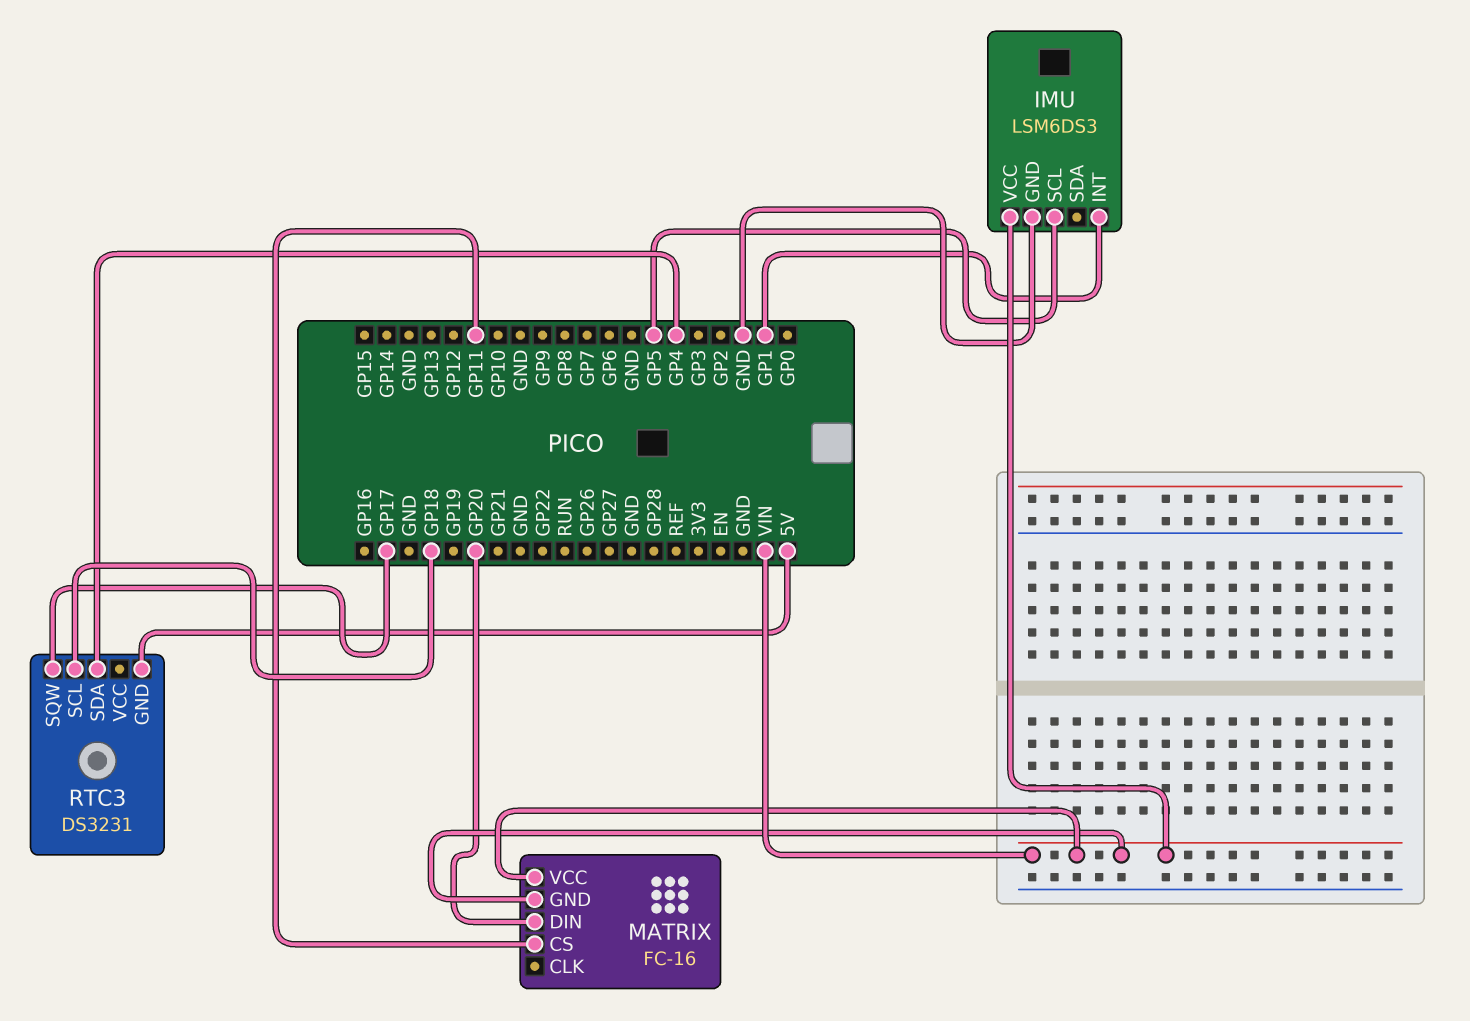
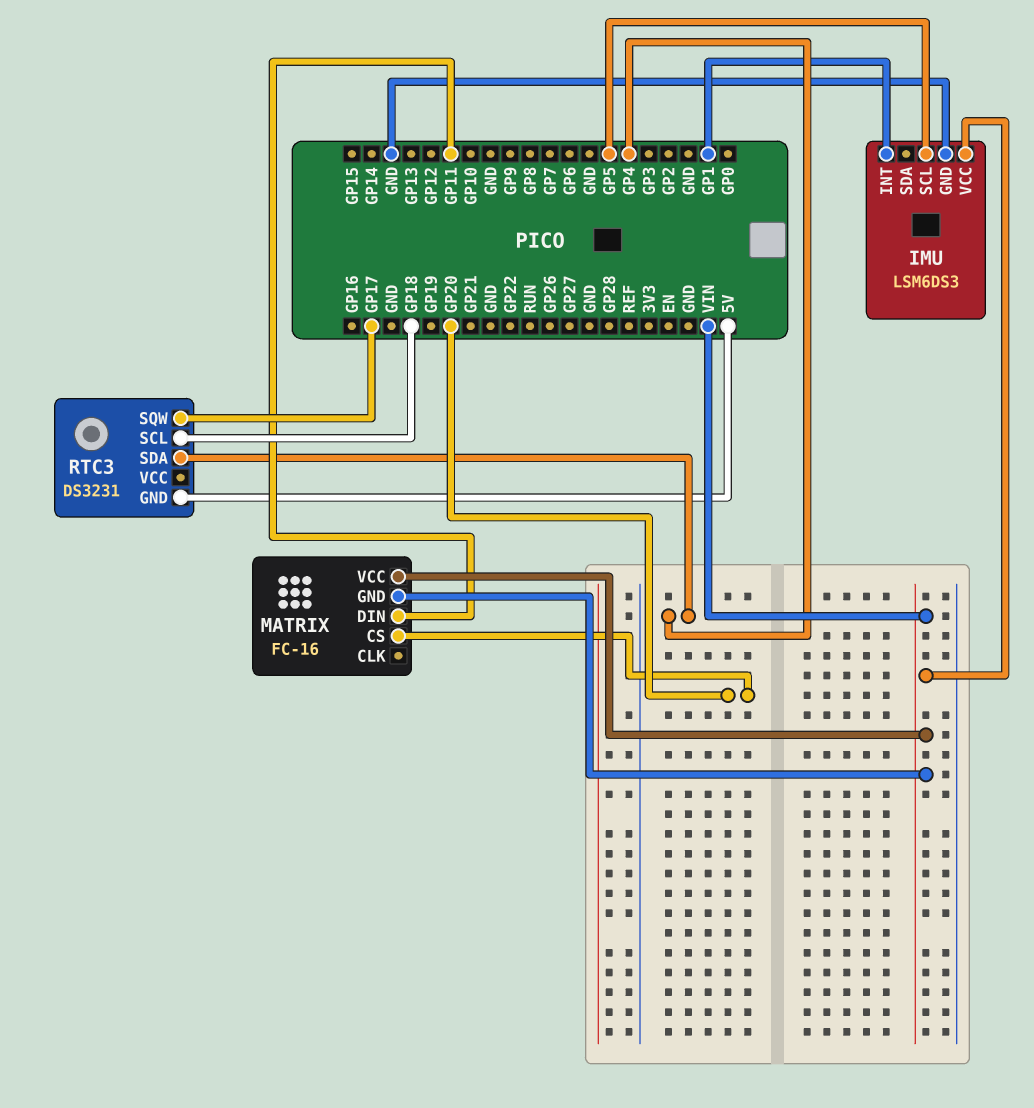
MATRIX pin CS: GP11 -> GP20
MATRIX pin DIN: GP20 -> GP11

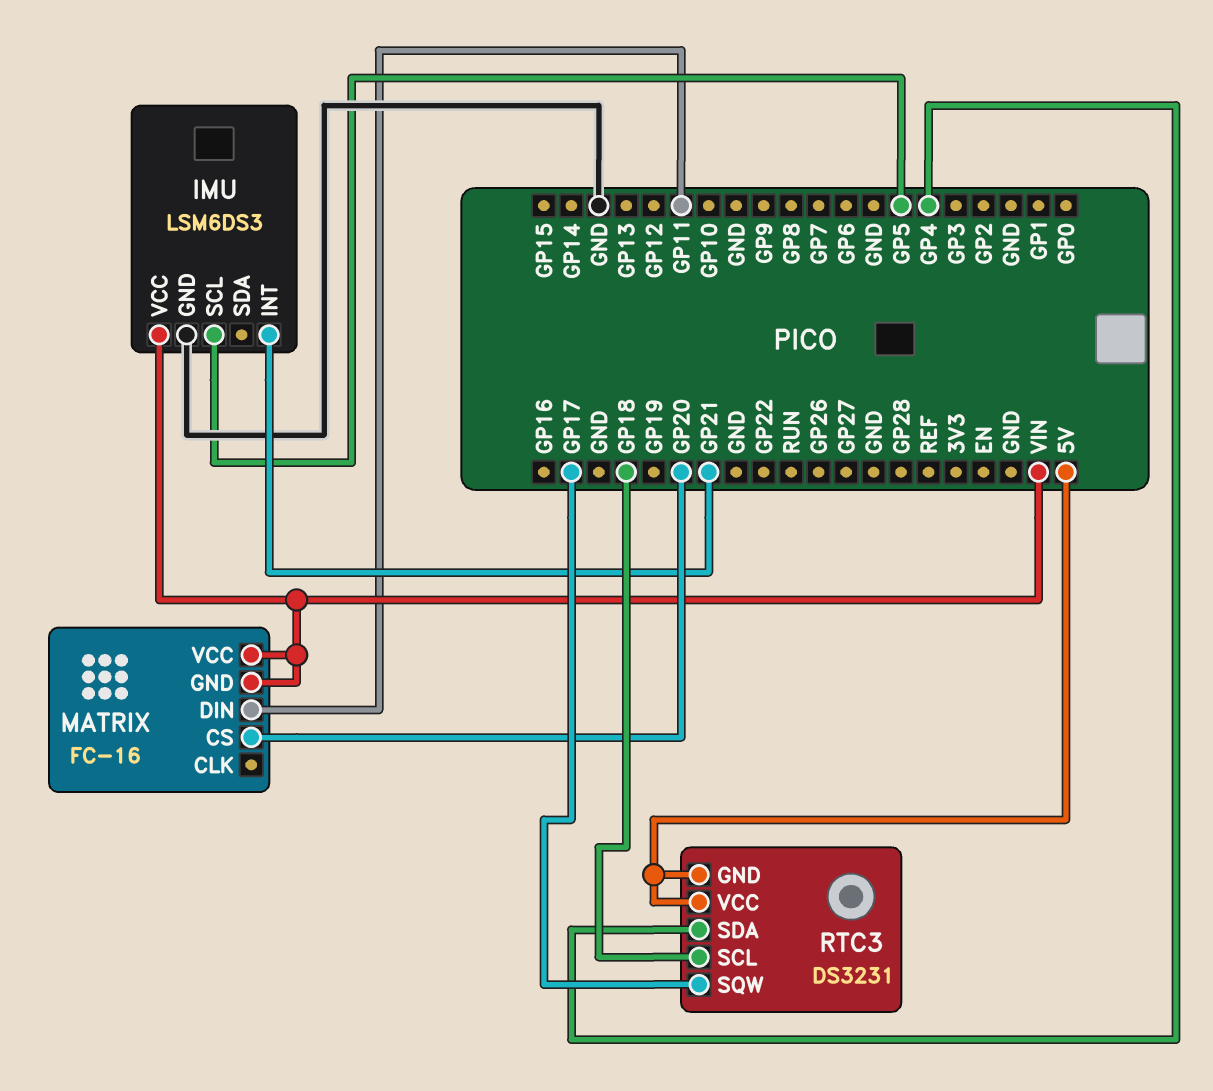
IMU pin INT: GP1 -> GP21
RTC3 pin VCC: none -> 5V

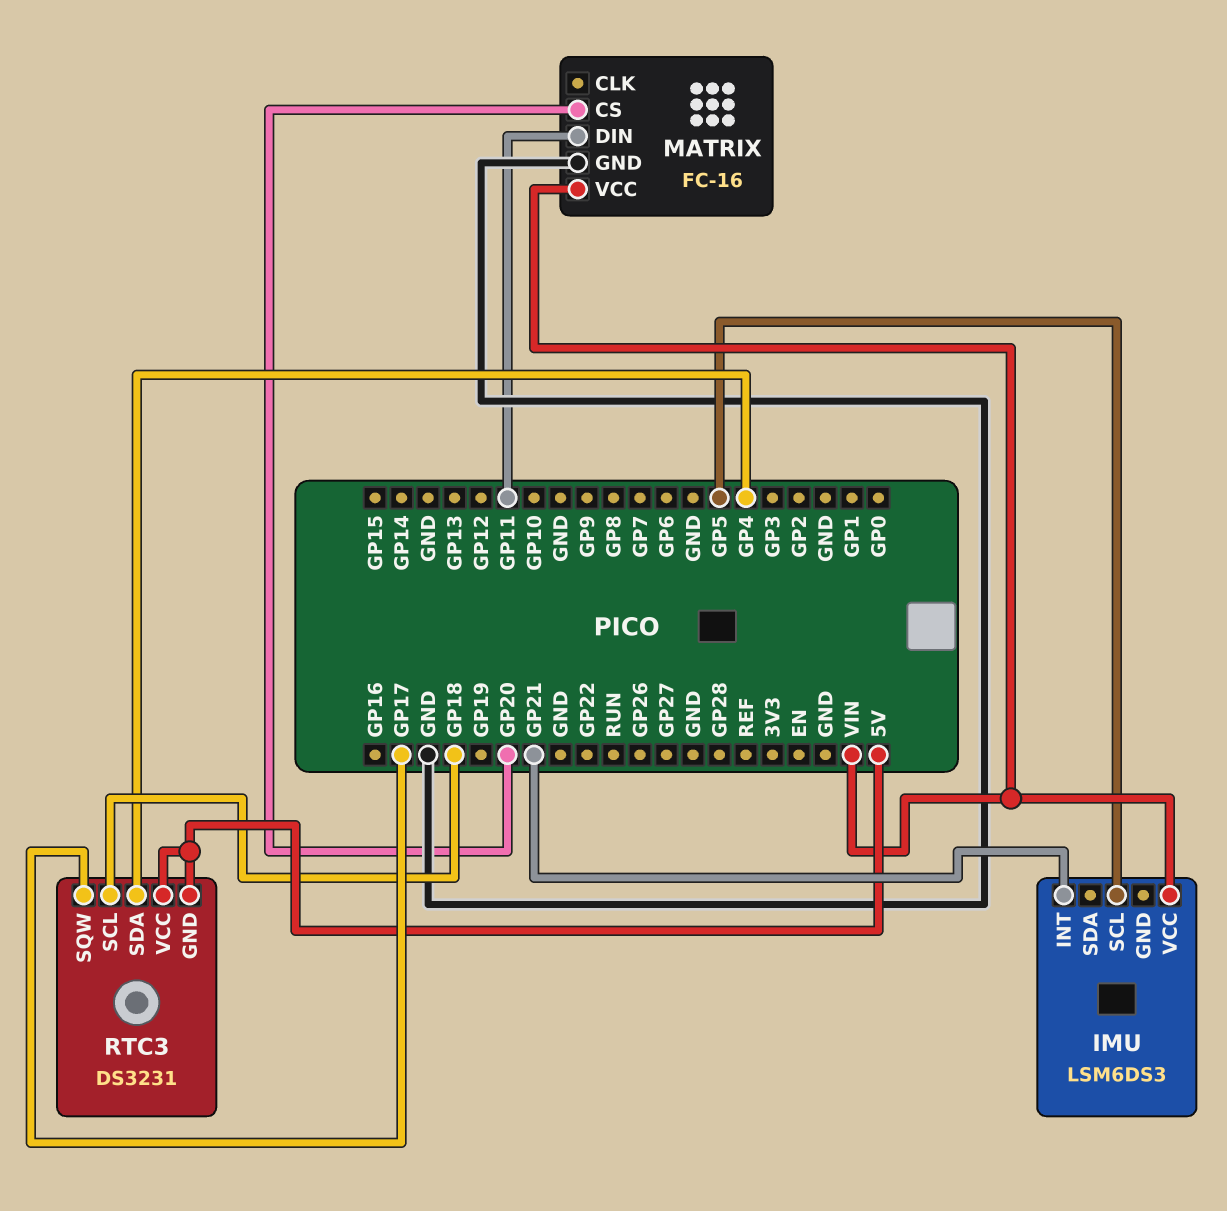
IMU pin GND: GND -> none
MATRIX pin GND: VIN -> GND

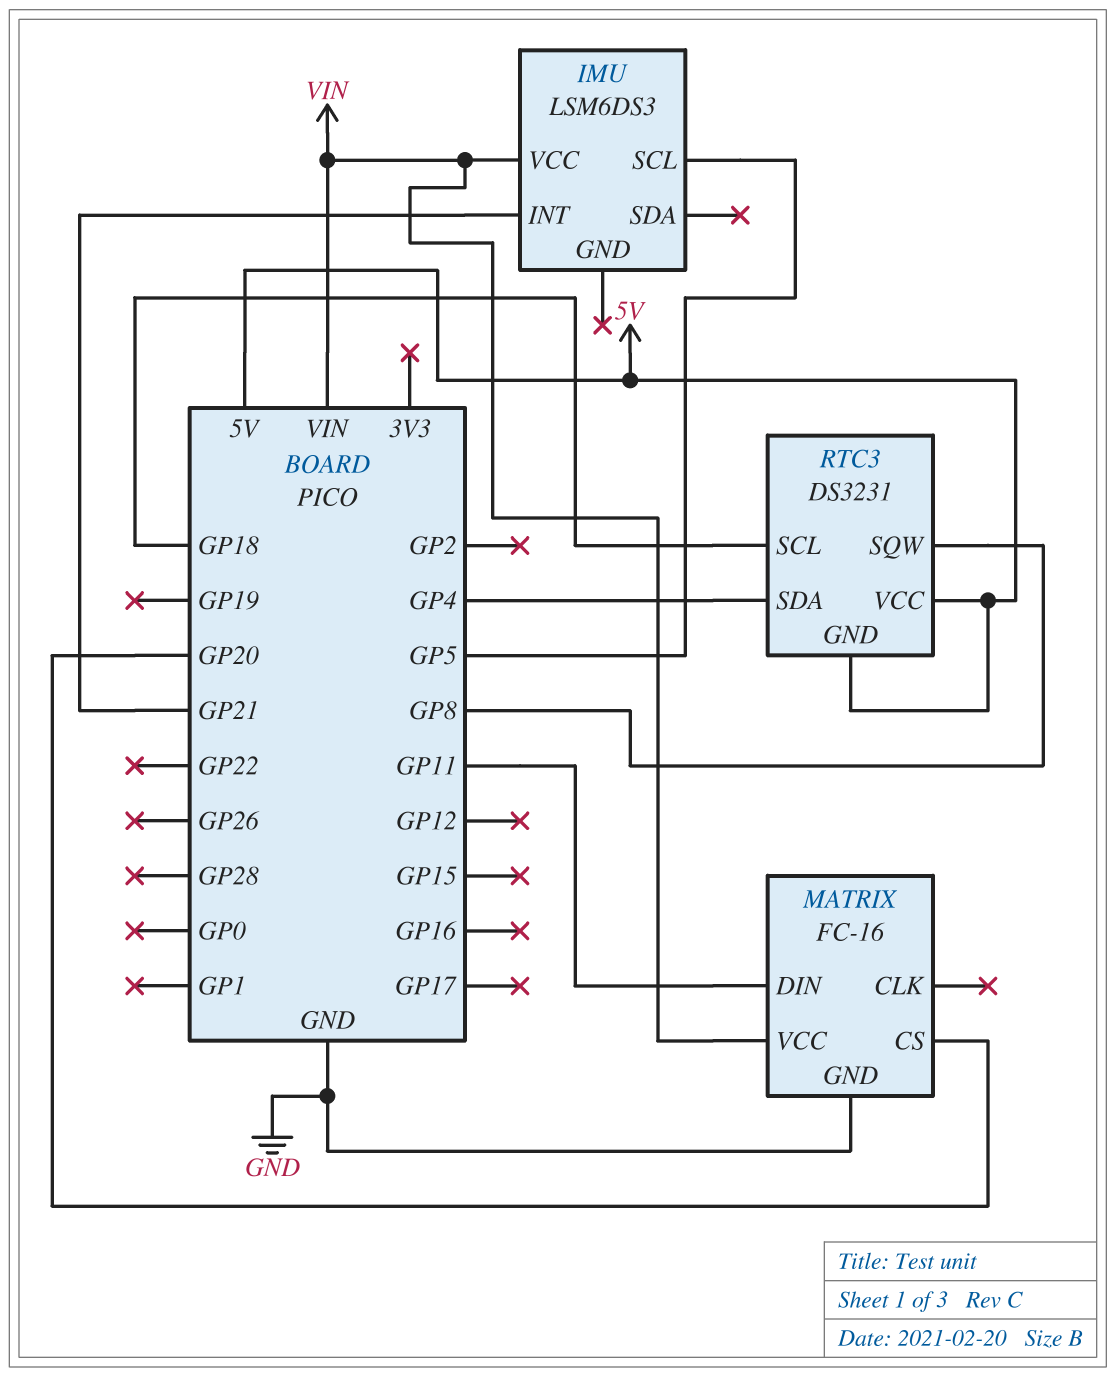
RTC3 pin SQW: GP17 -> GP8

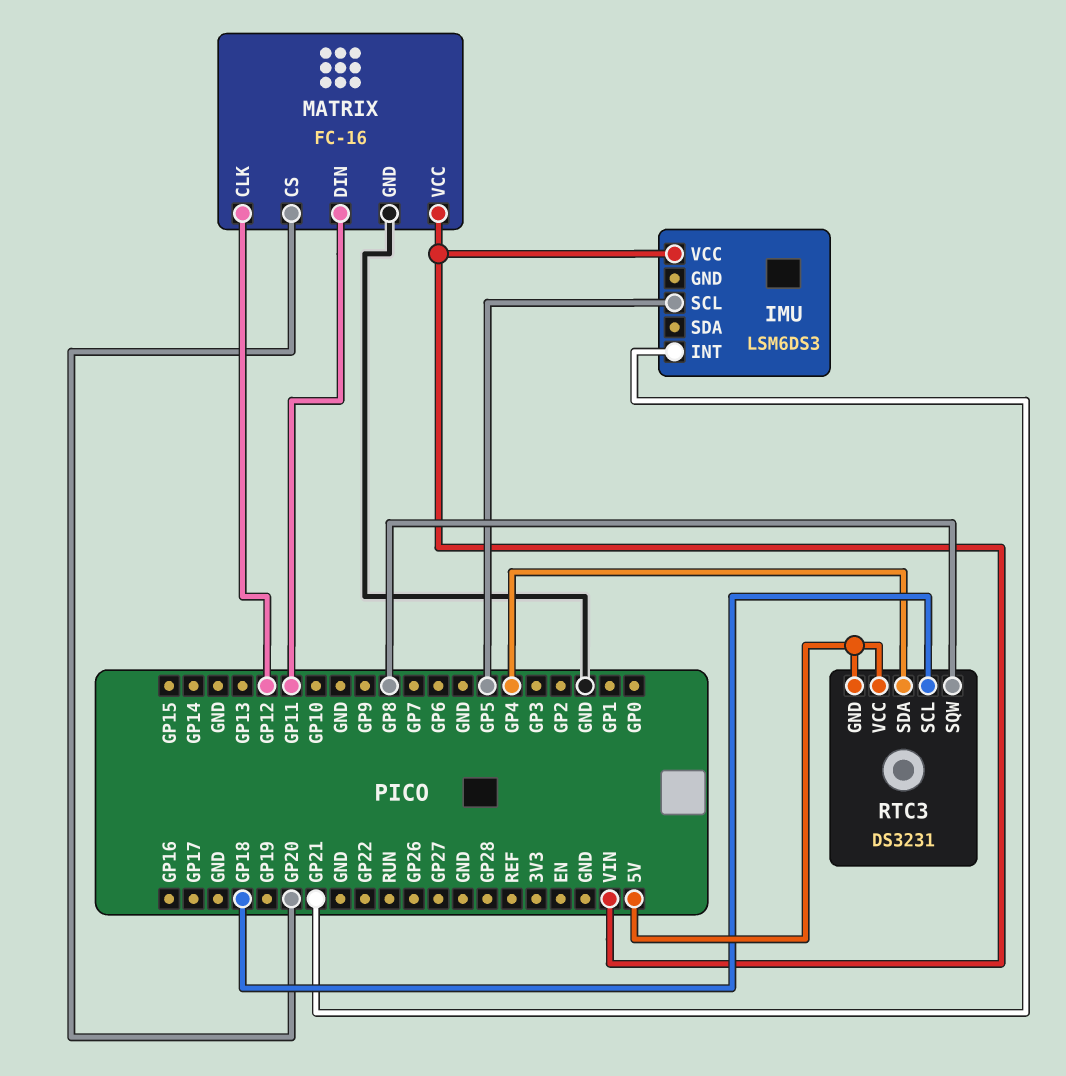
MATRIX pin CLK: none -> GP12

